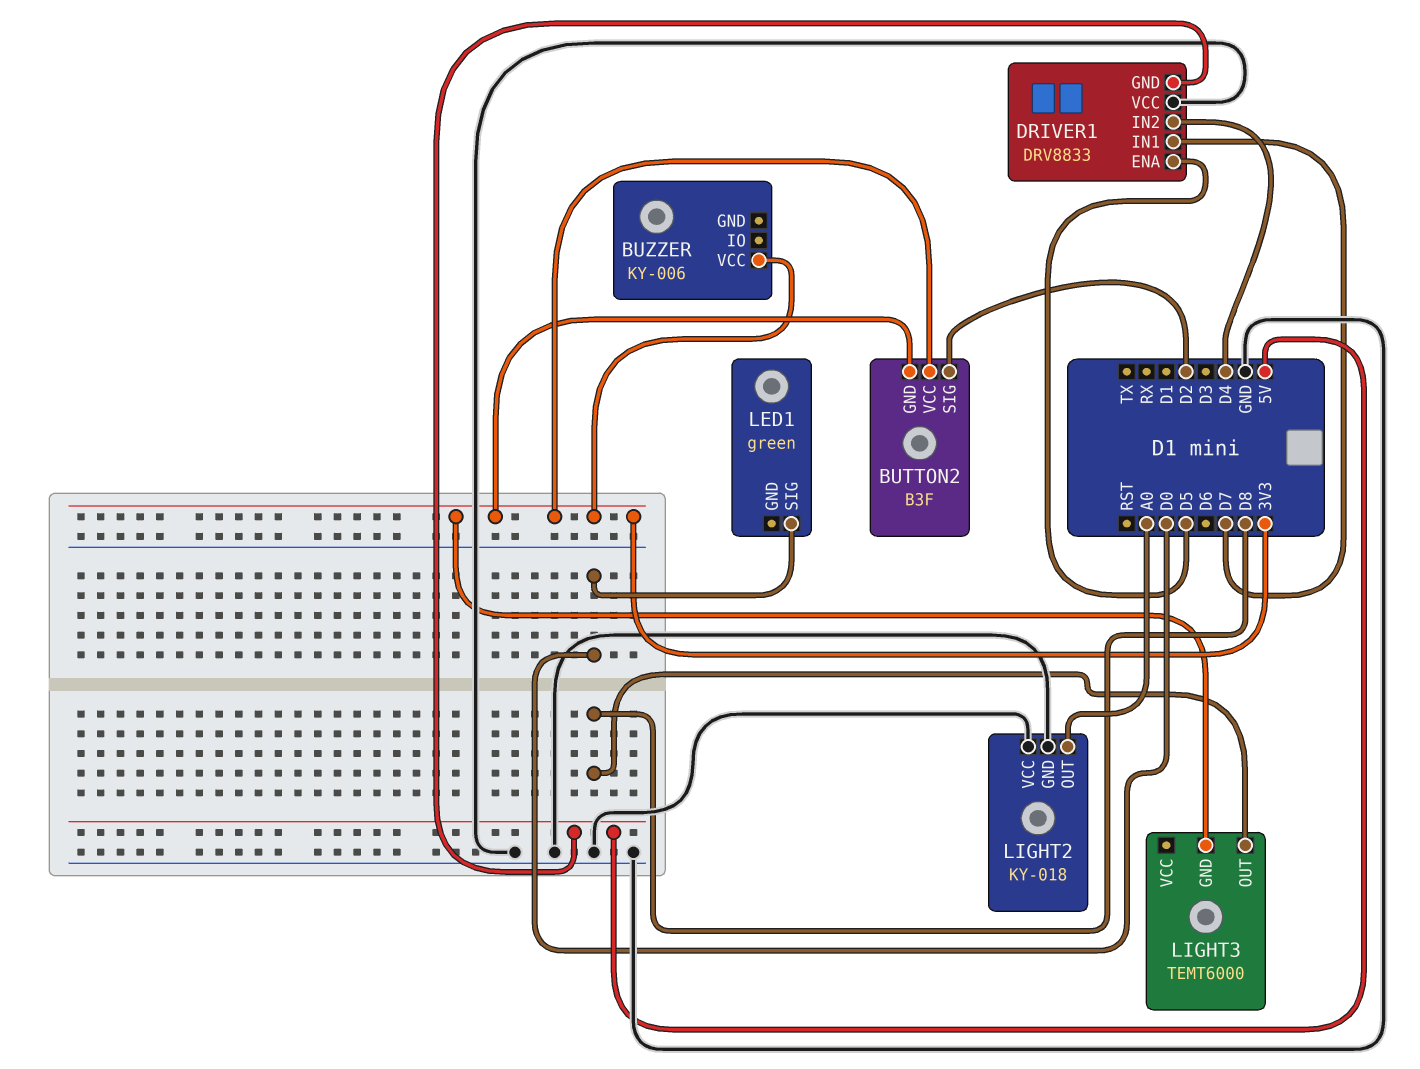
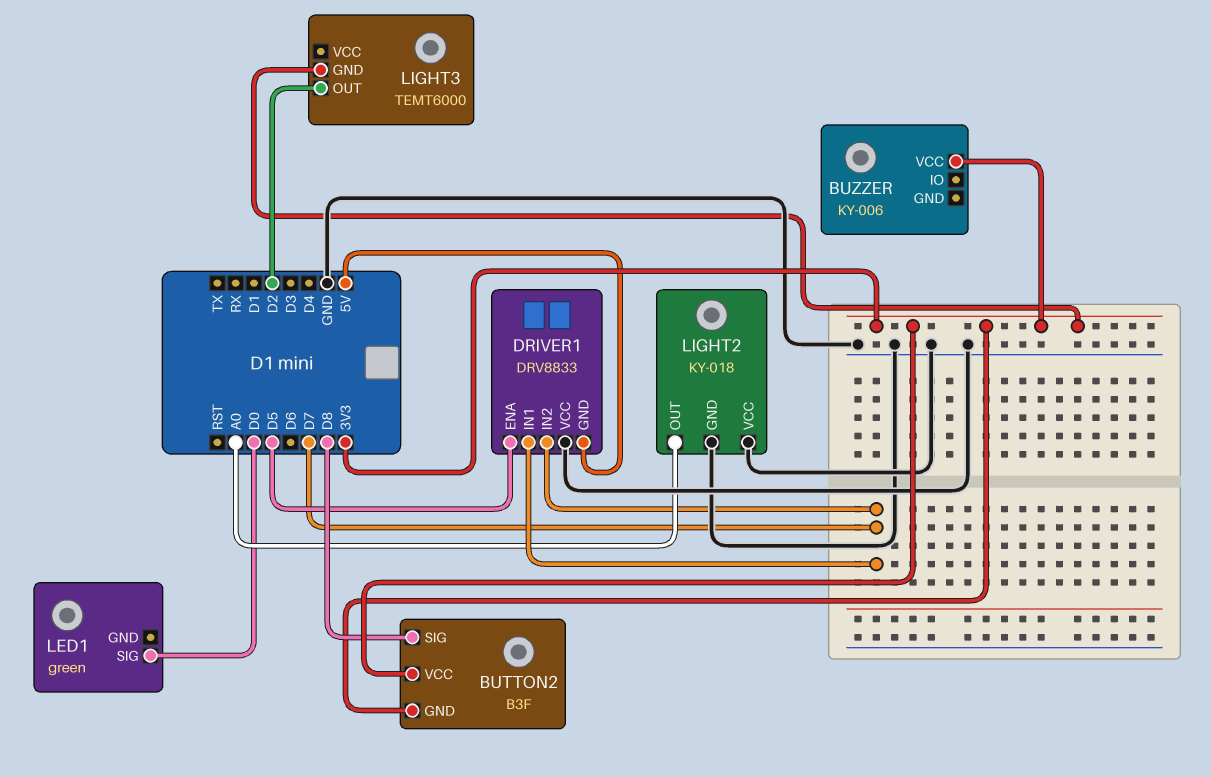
BUTTON2 pin SIG: D2 -> D8
DRIVER1 pin IN2: D4 -> D7
LIGHT3 pin OUT: D8 -> D2

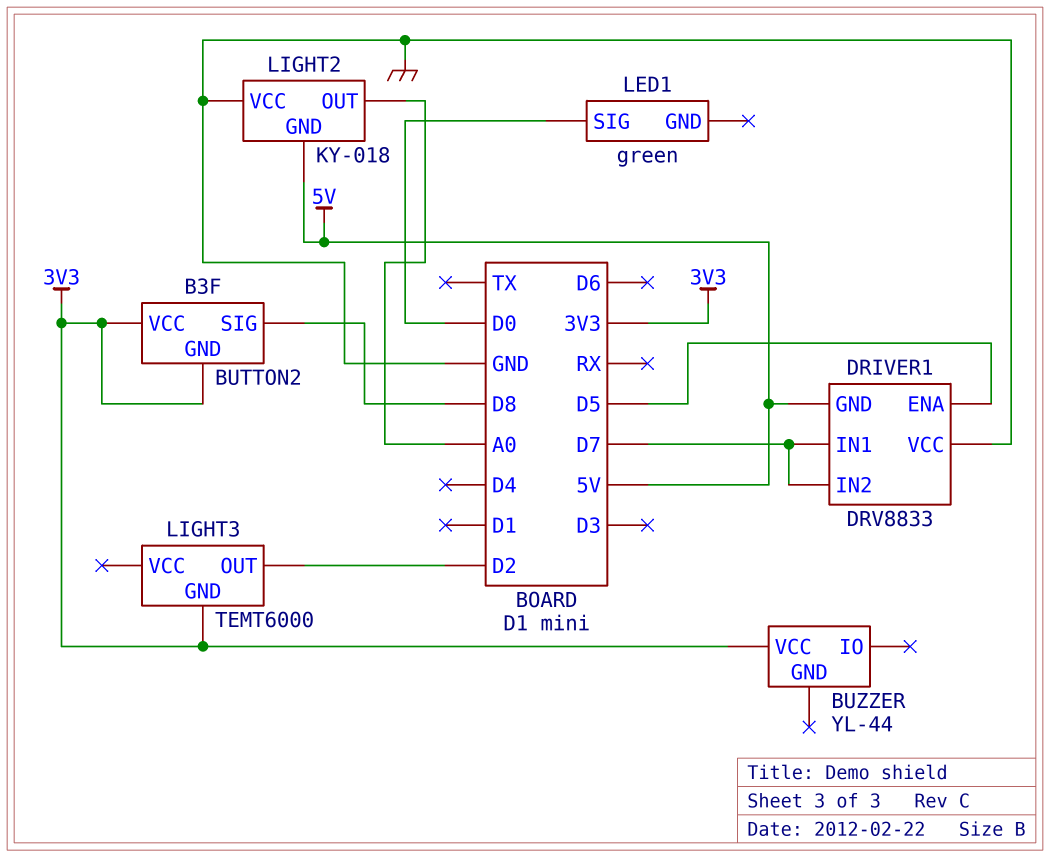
BUZZER: KY-006 -> YL-44
LIGHT2 pin GND: GND -> 5V

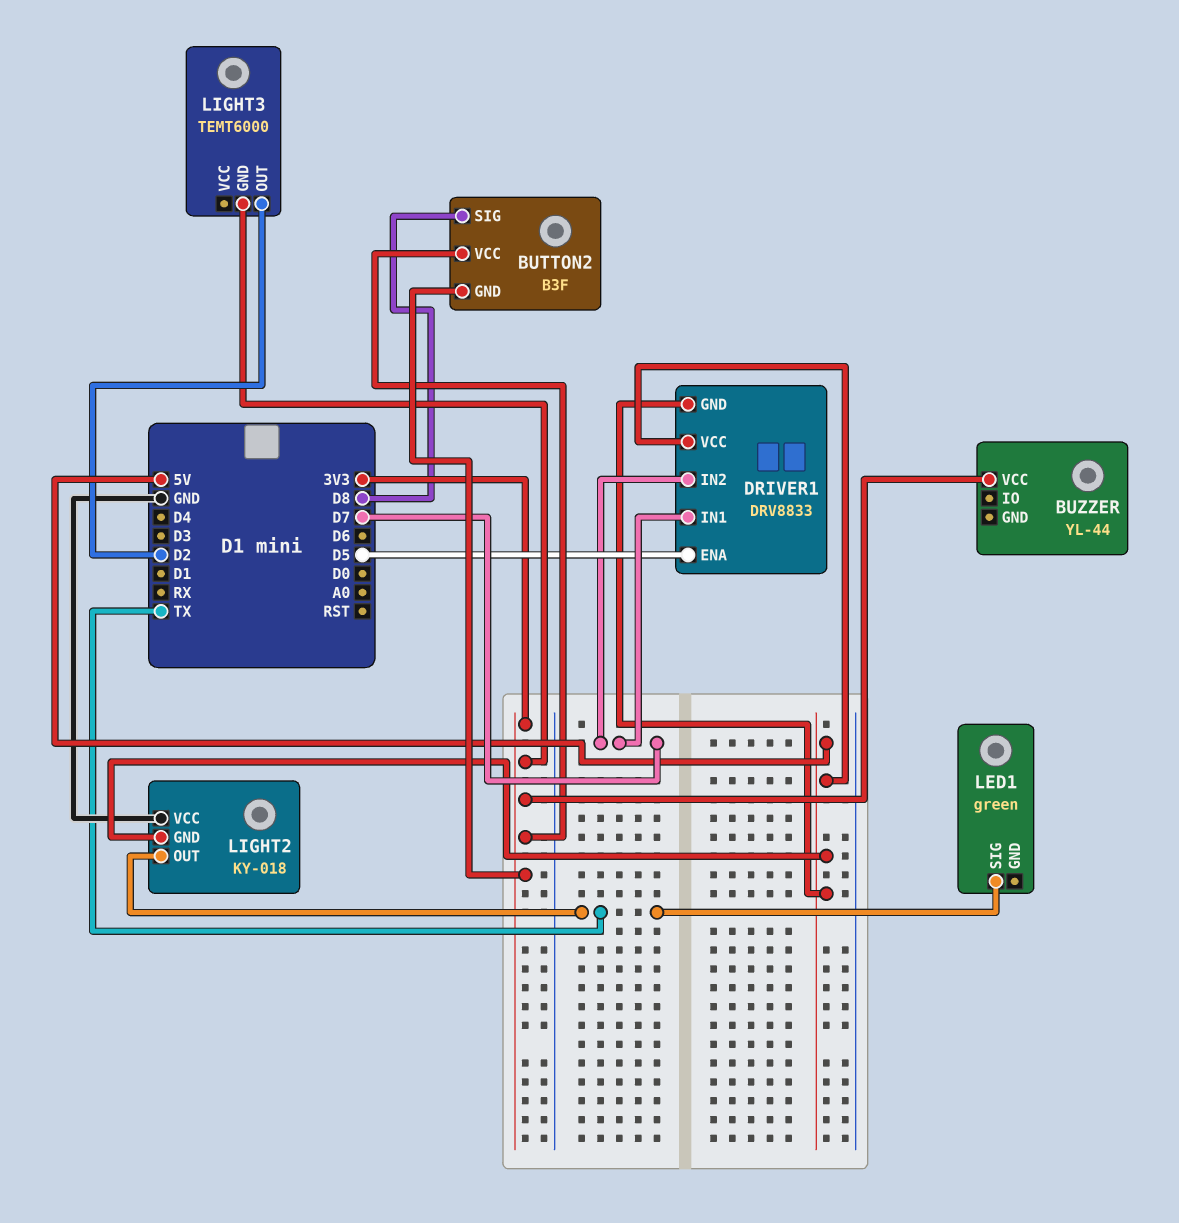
DRIVER1 pin VCC: GND -> 5V
LED1 pin SIG: D0 -> TX
LIGHT2 pin OUT: A0 -> TX

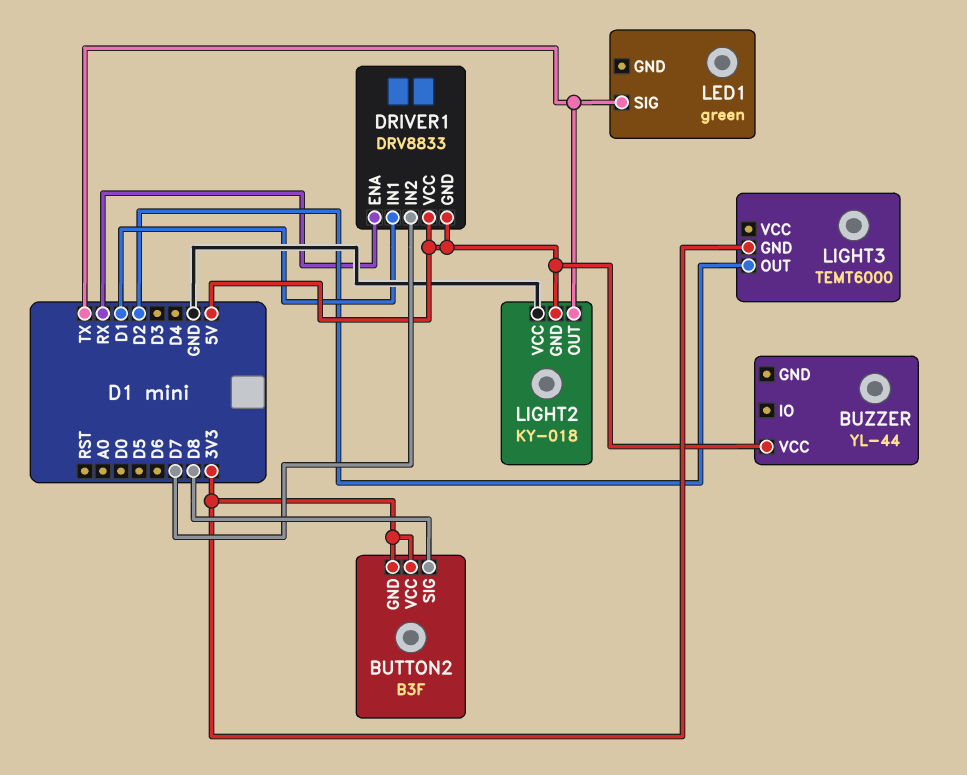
BUZZER pin VCC: 3V3 -> 5V
DRIVER1 pin ENA: D5 -> RX
DRIVER1 pin IN1: D7 -> D1

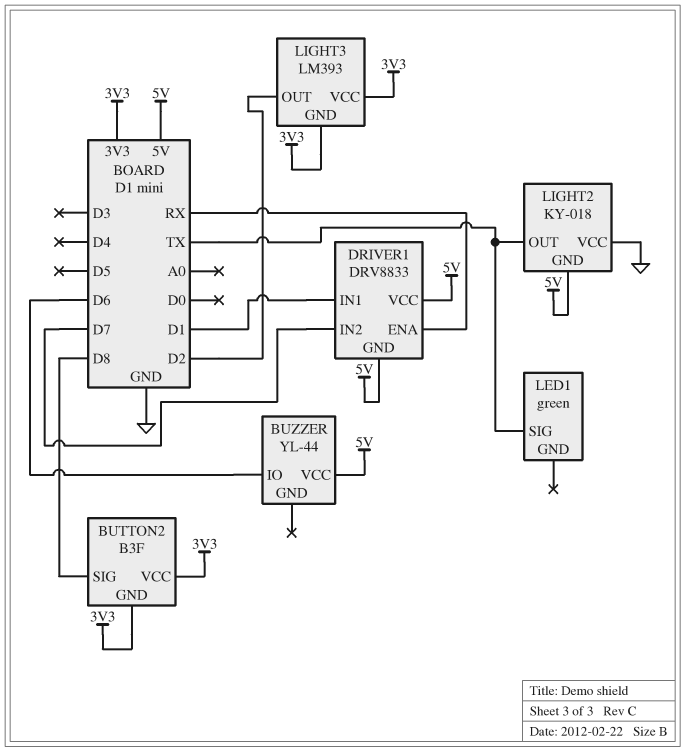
BUZZER pin IO: none -> D6
LIGHT3: TEMT6000 -> LM393
LIGHT3 pin VCC: none -> 3V3

